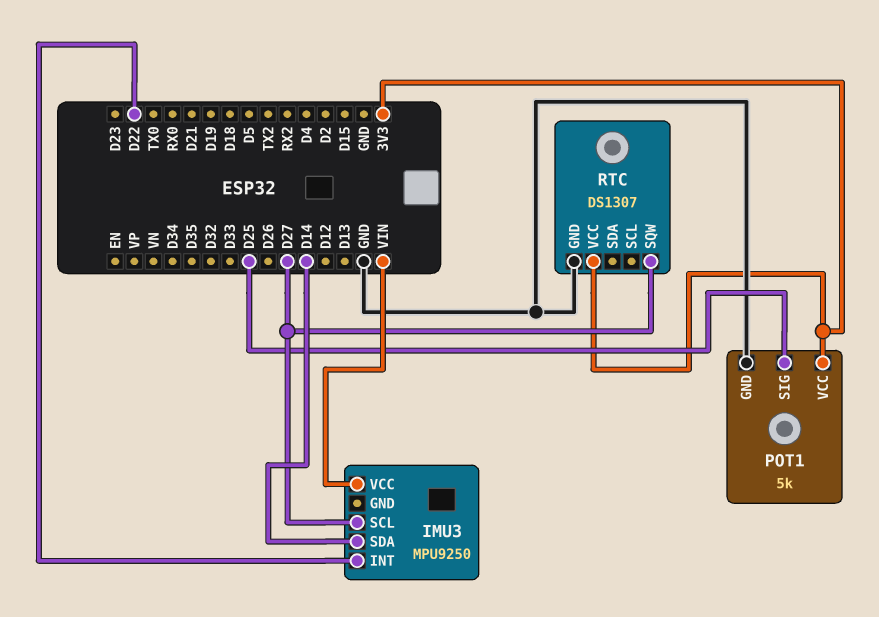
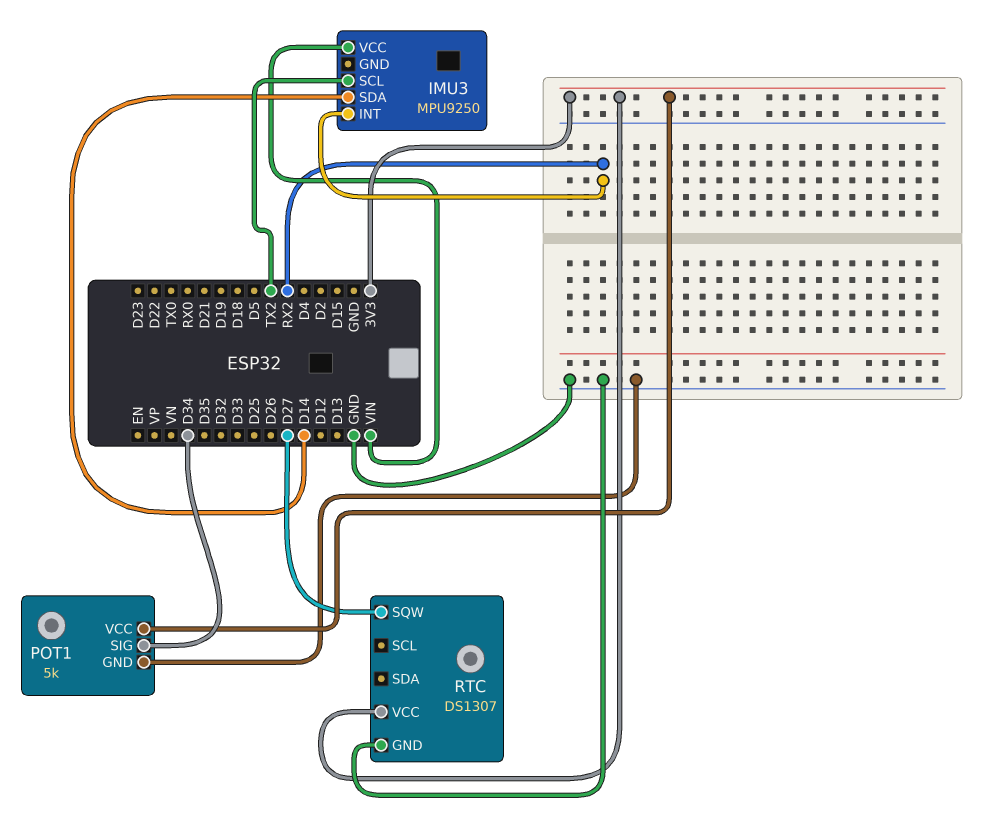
IMU3 pin INT: D22 -> RX2
IMU3 pin SCL: D27 -> TX2
POT1 pin SIG: D25 -> D34

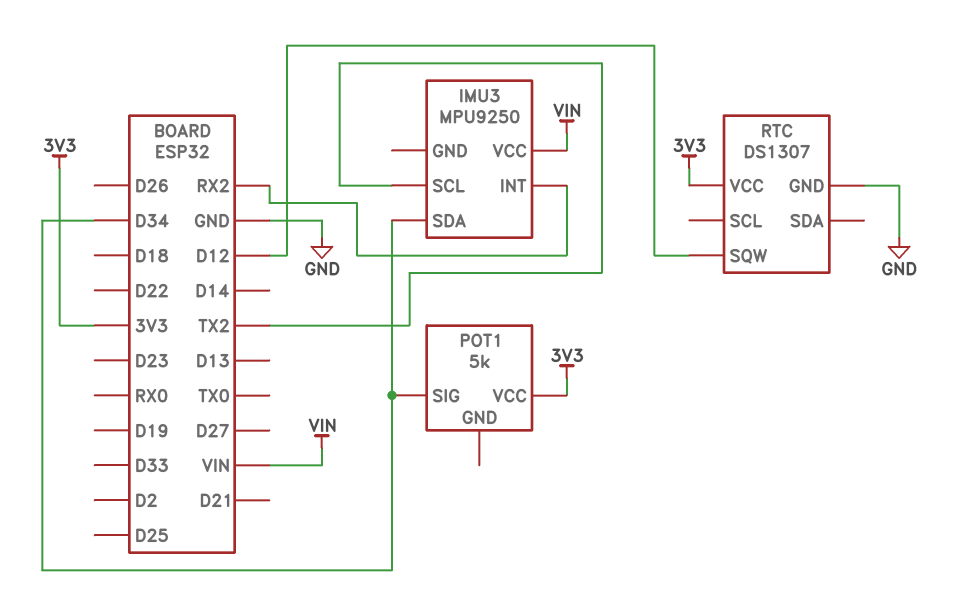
IMU3 pin SDA: D14 -> D34
POT1 pin GND: GND -> none
RTC pin SQW: D27 -> D12

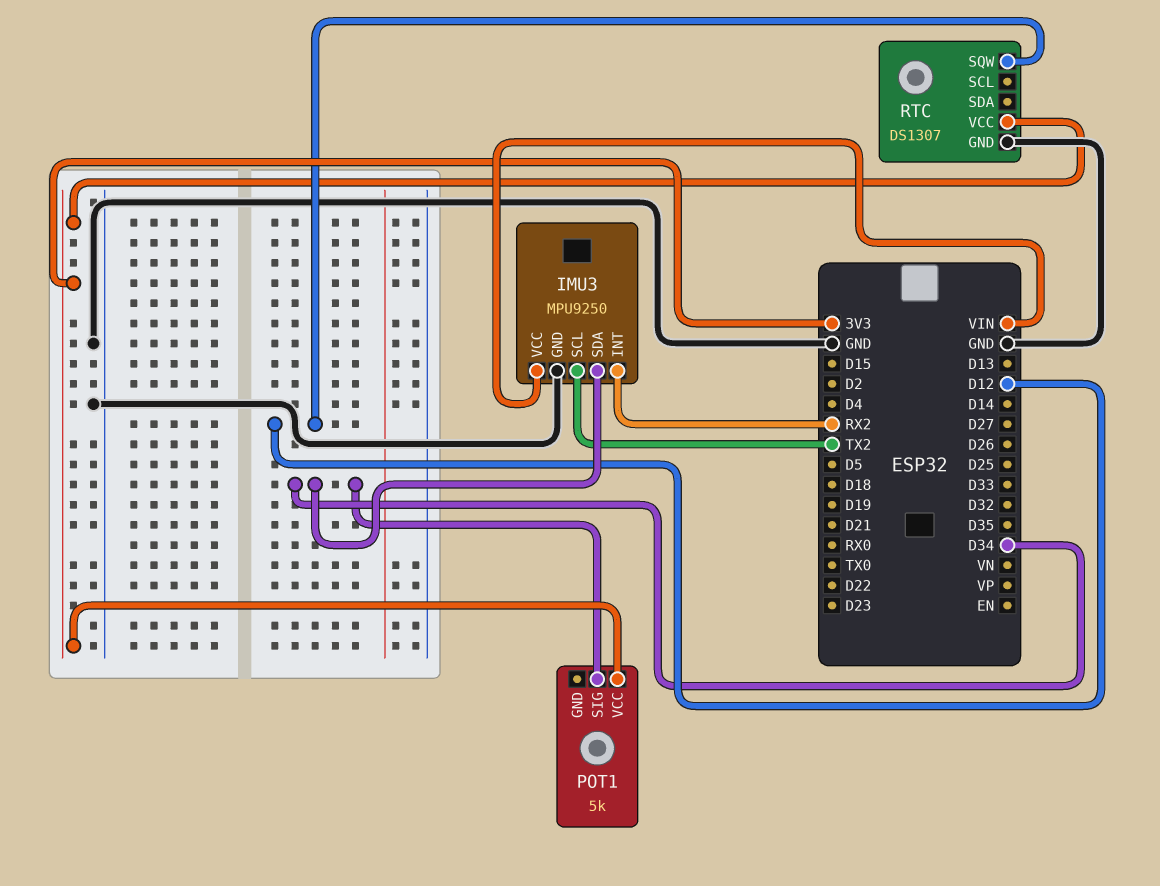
IMU3 pin GND: none -> GND

